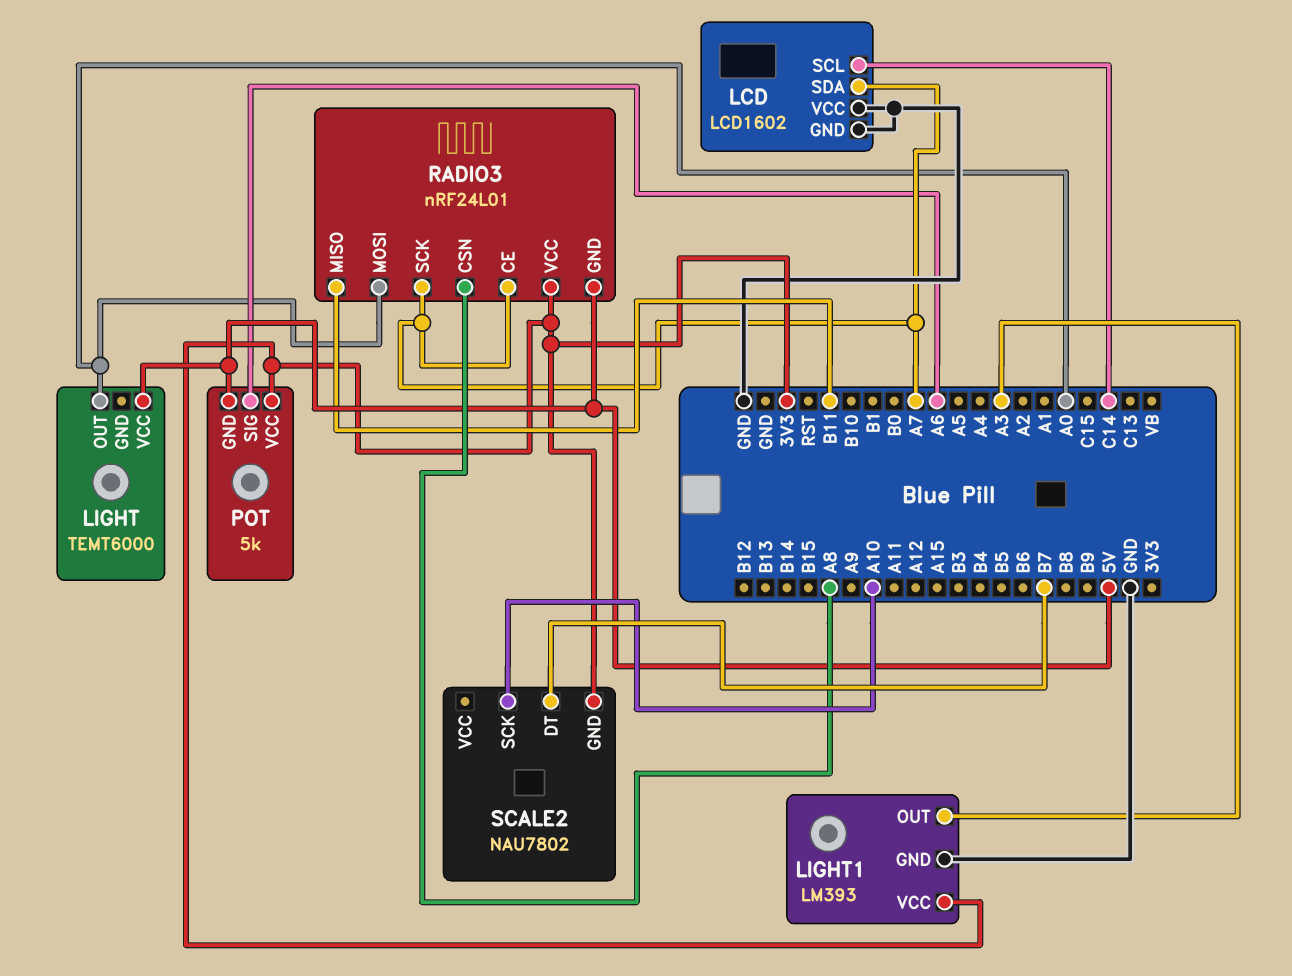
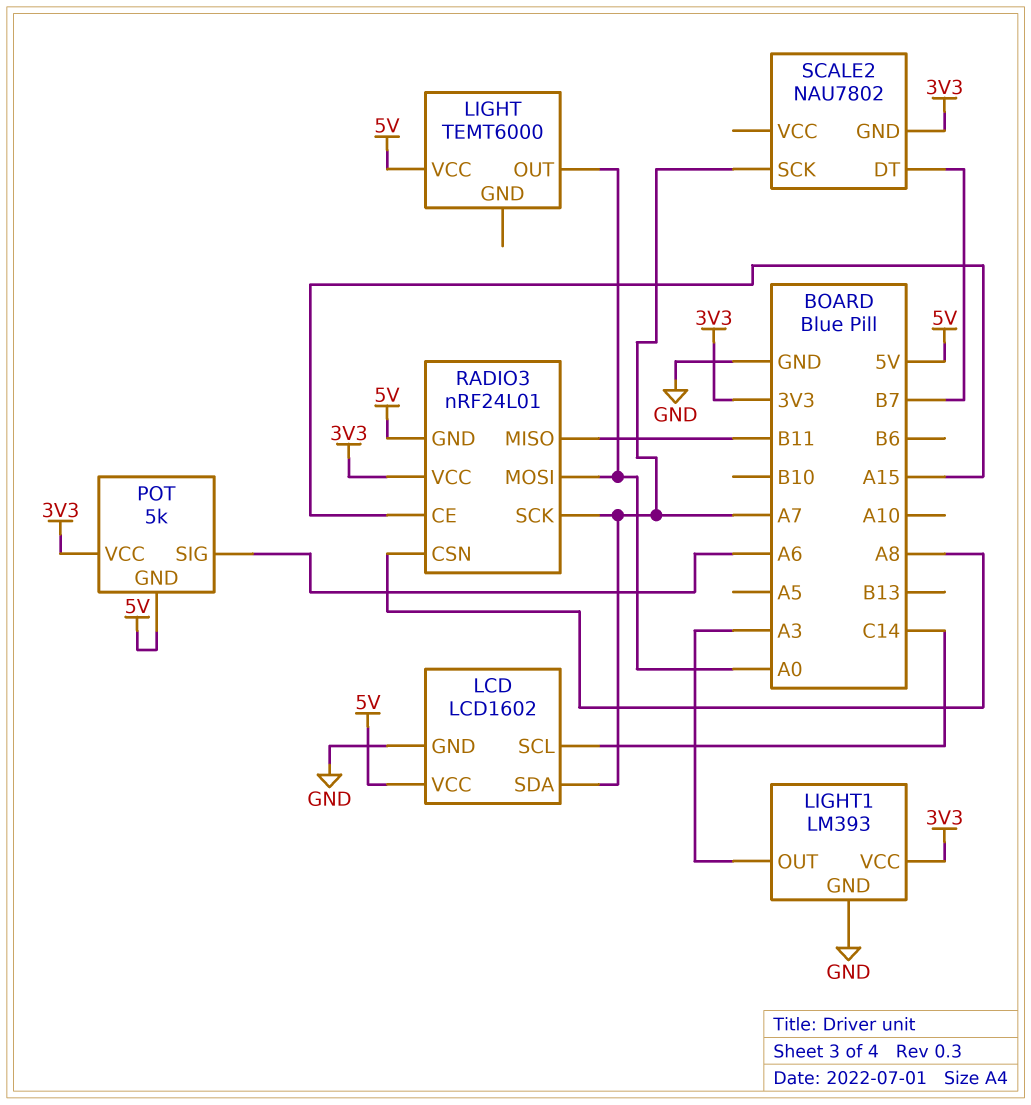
LCD pin VCC: GND -> 5V
RADIO3 pin CE: A7 -> A15
SCALE2 pin SCK: A10 -> A7

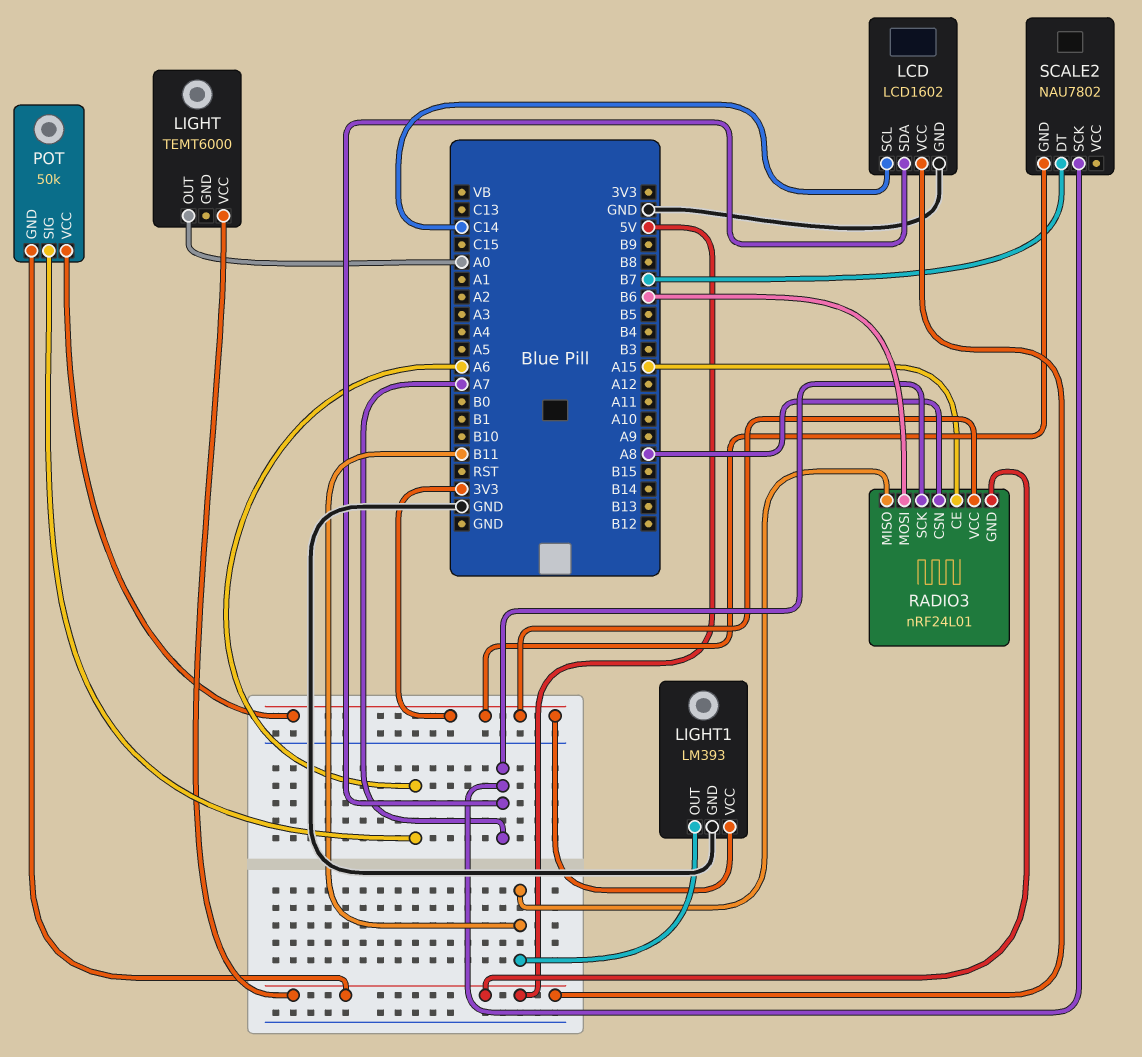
LIGHT1 pin OUT: A3 -> B11
POT: 5k -> 50k
RADIO3 pin MOSI: A0 -> B6

